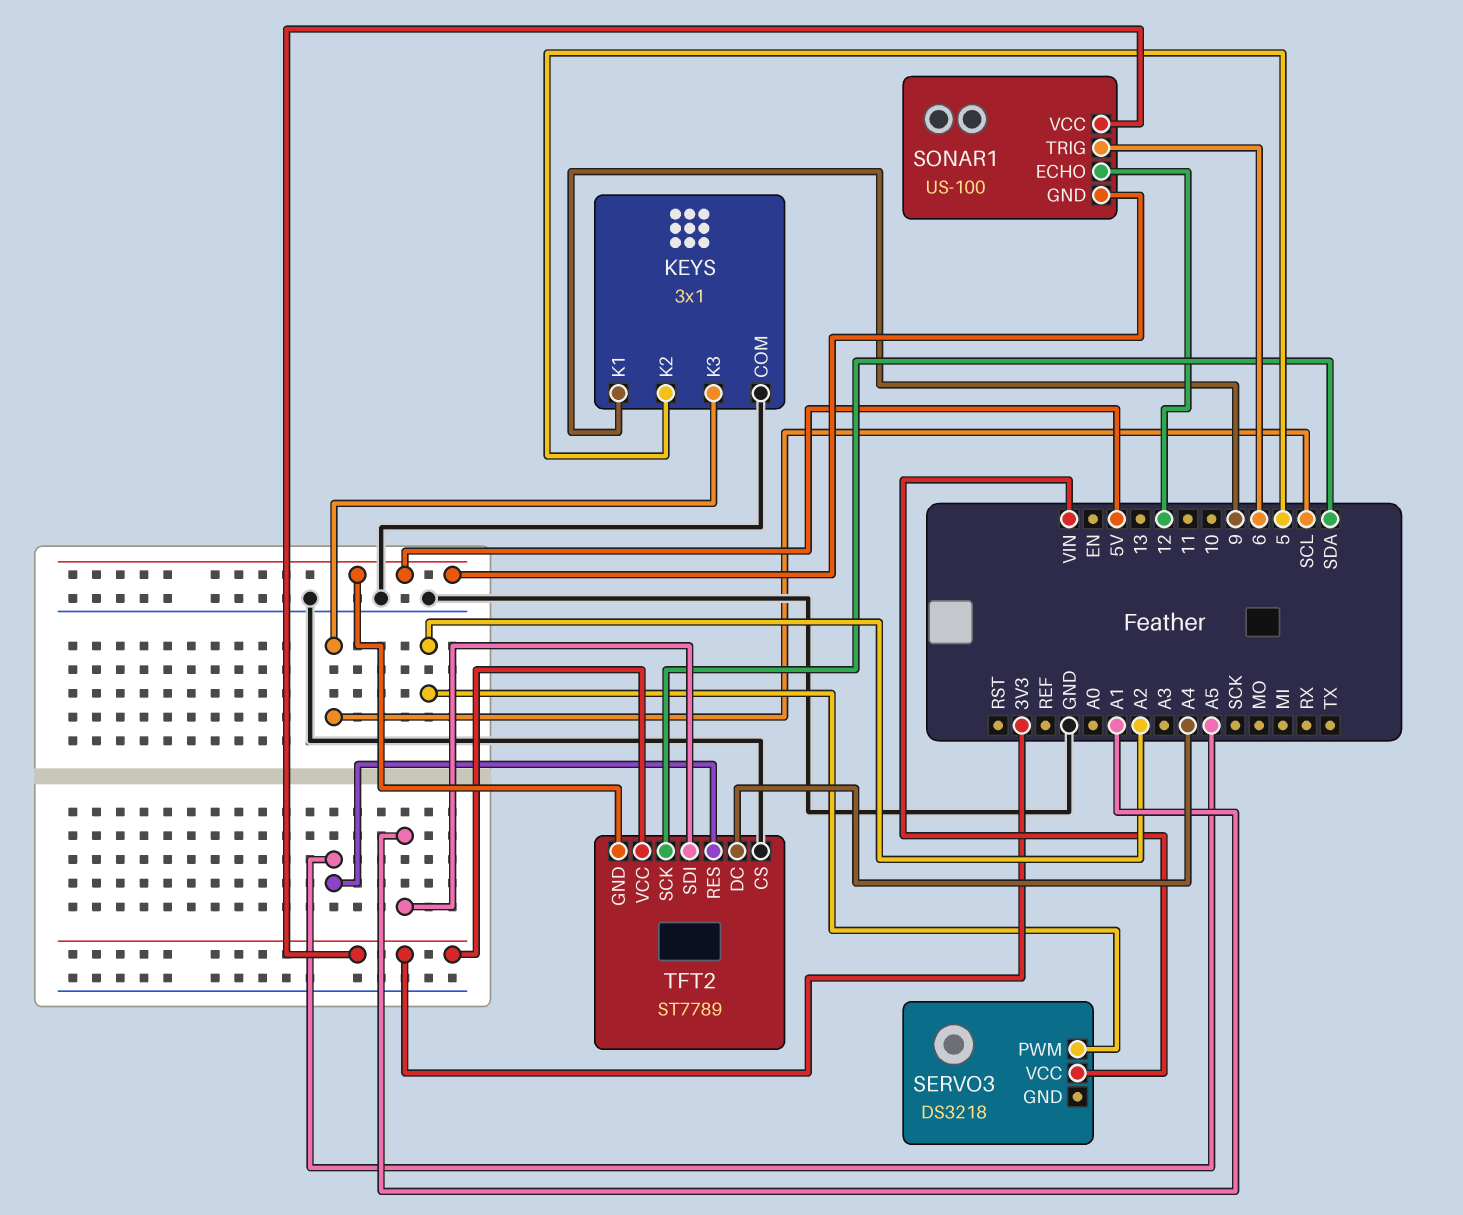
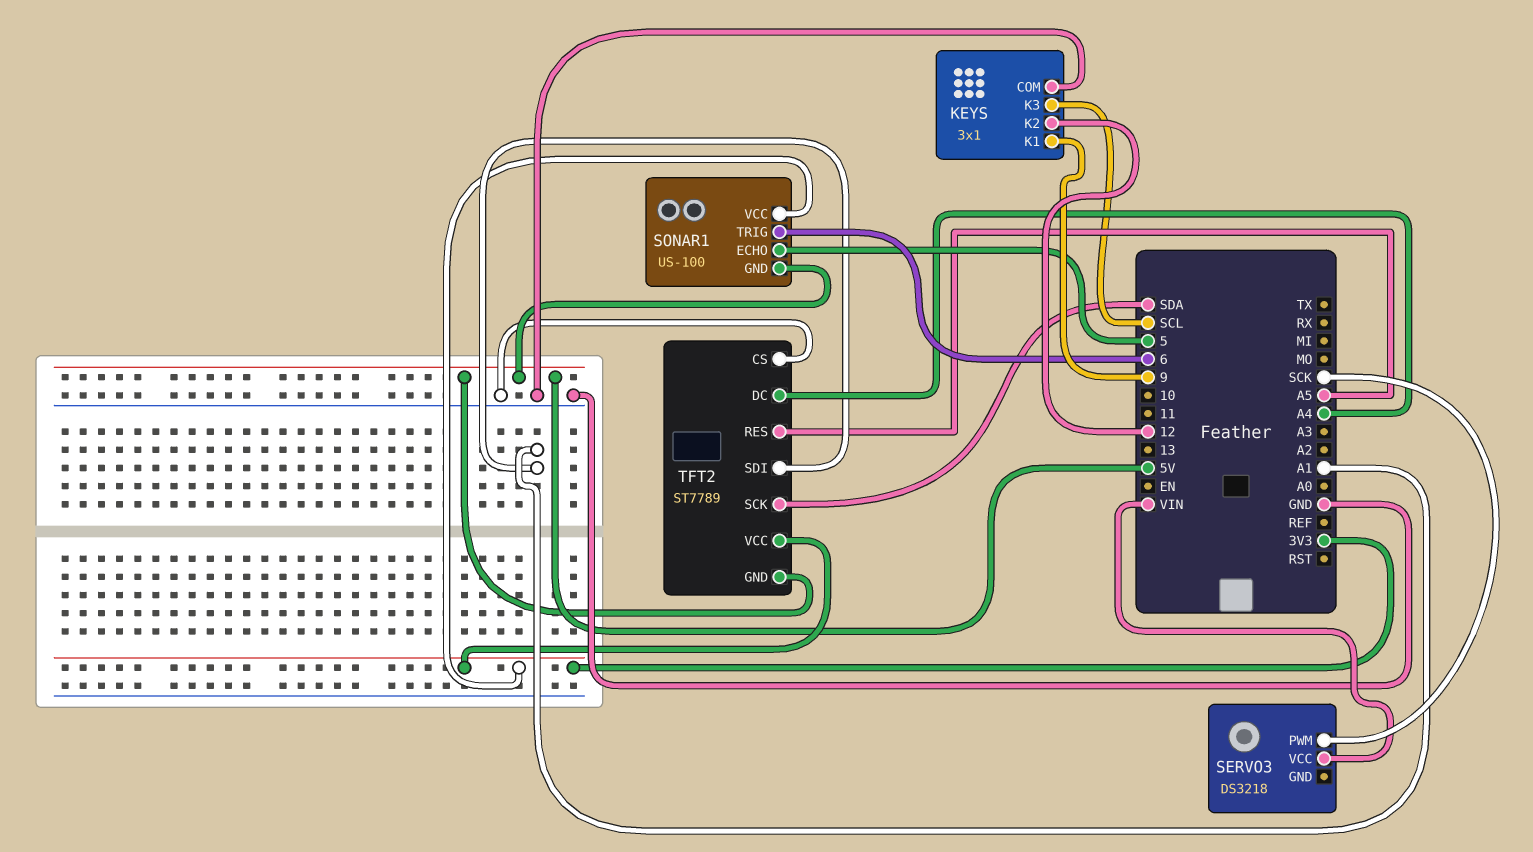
KEYS pin K2: 5 -> 12
SERVO3 pin PWM: A2 -> SCK
SONAR1 pin ECHO: 12 -> 5

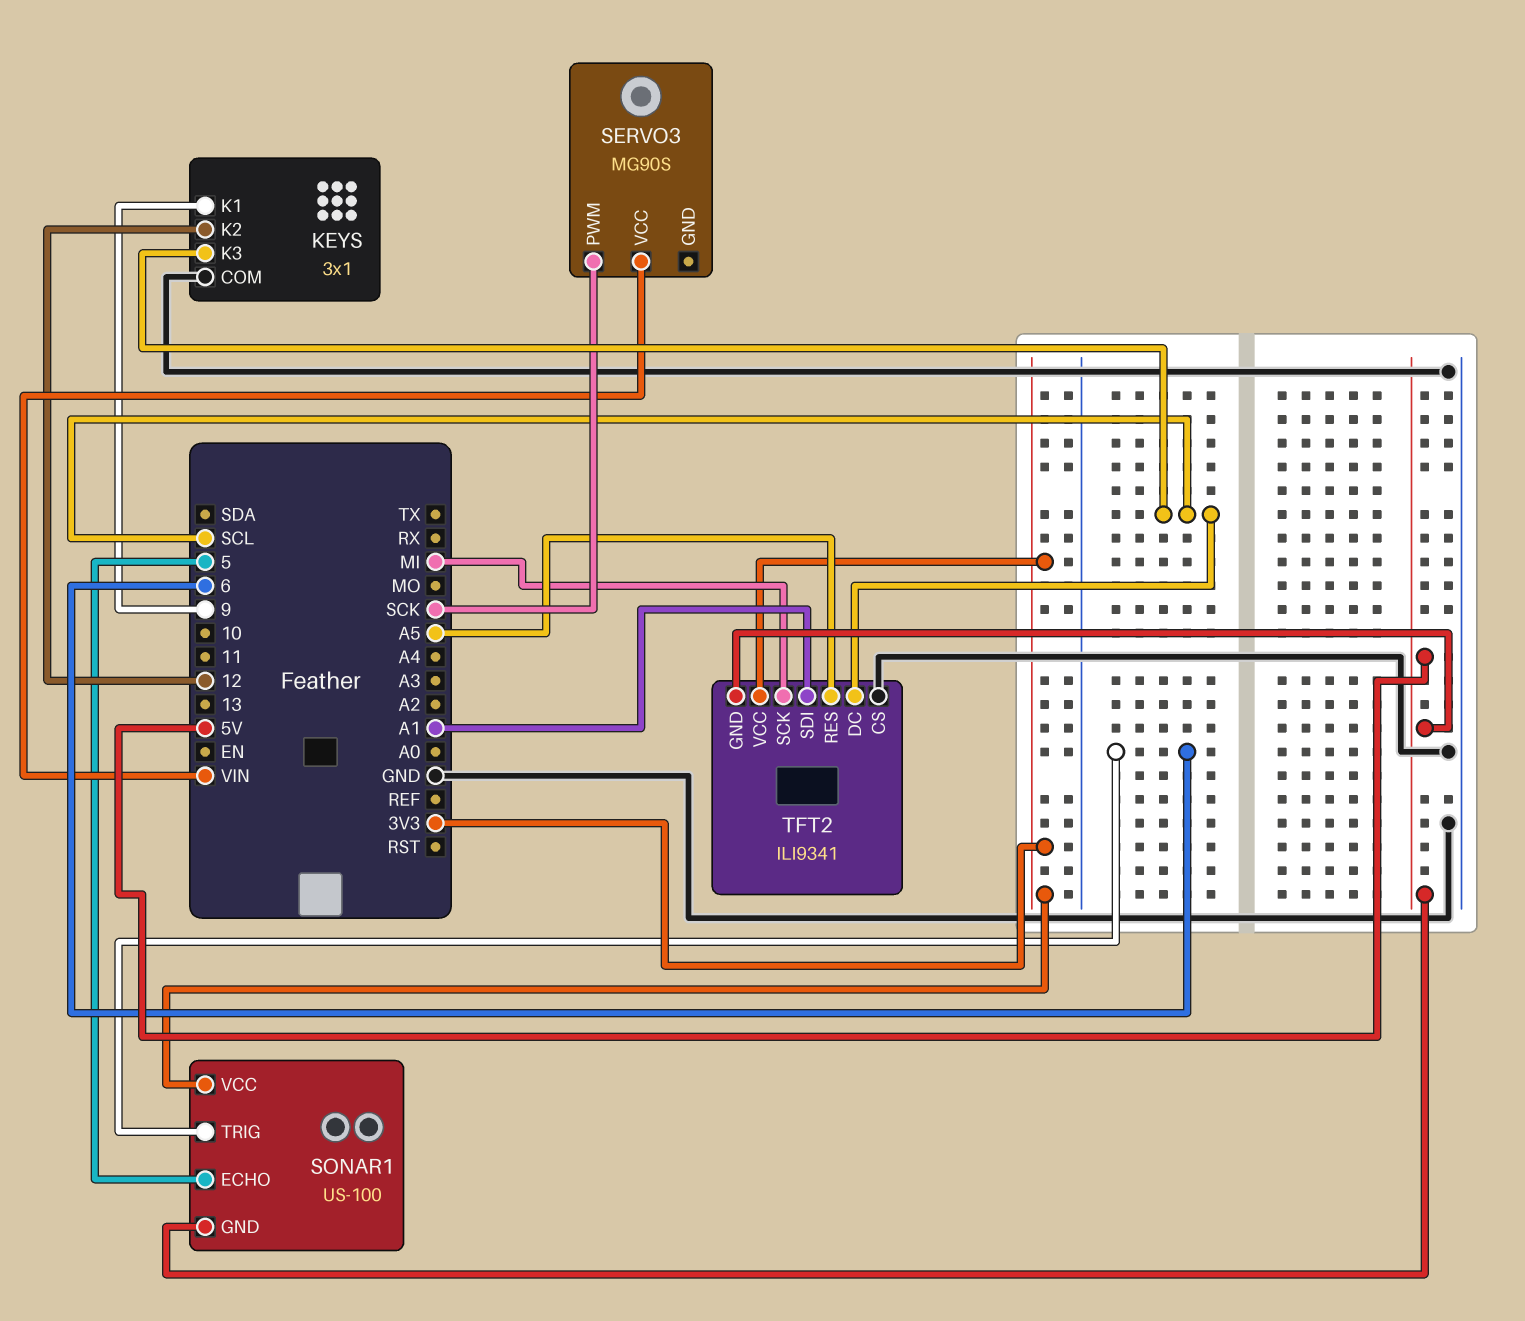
SERVO3: DS3218 -> MG90S
TFT2: ST7789 -> ILI9341
TFT2 pin DC: A4 -> SCL
TFT2 pin SCK: SDA -> MI

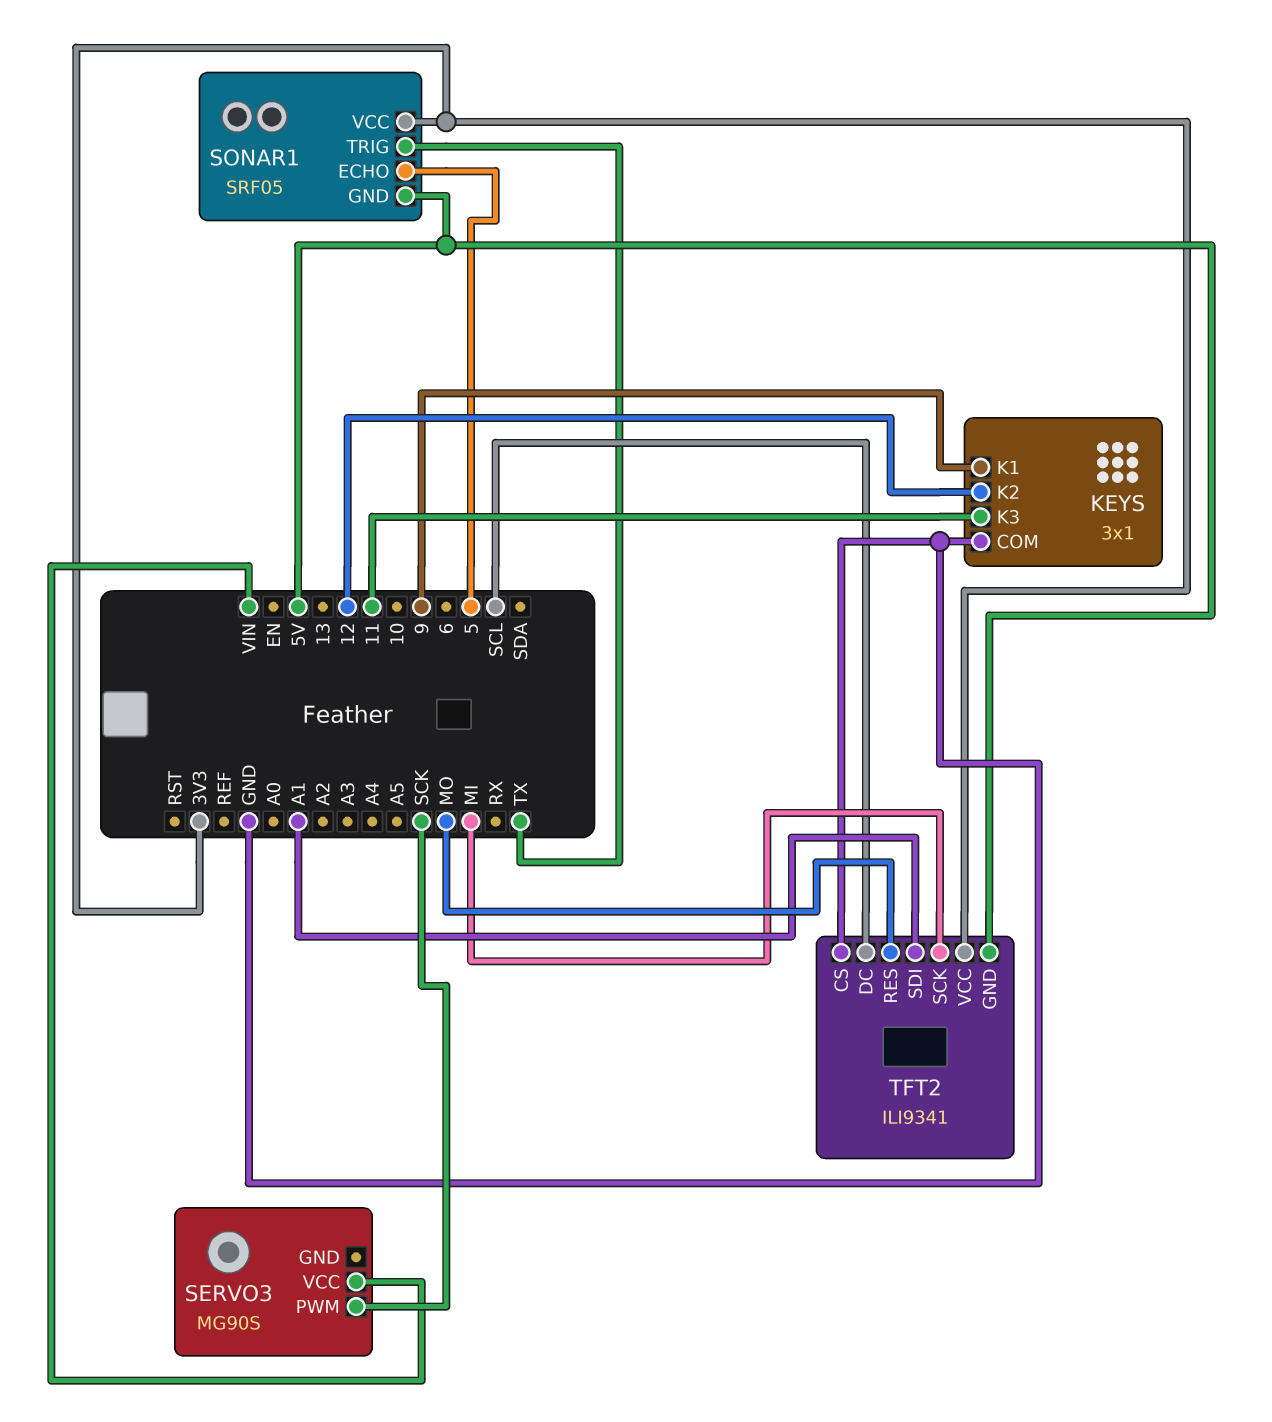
KEYS pin K3: SCL -> 11
SONAR1: US-100 -> SRF05
SONAR1 pin TRIG: 6 -> TX
TFT2 pin RES: A5 -> MO

